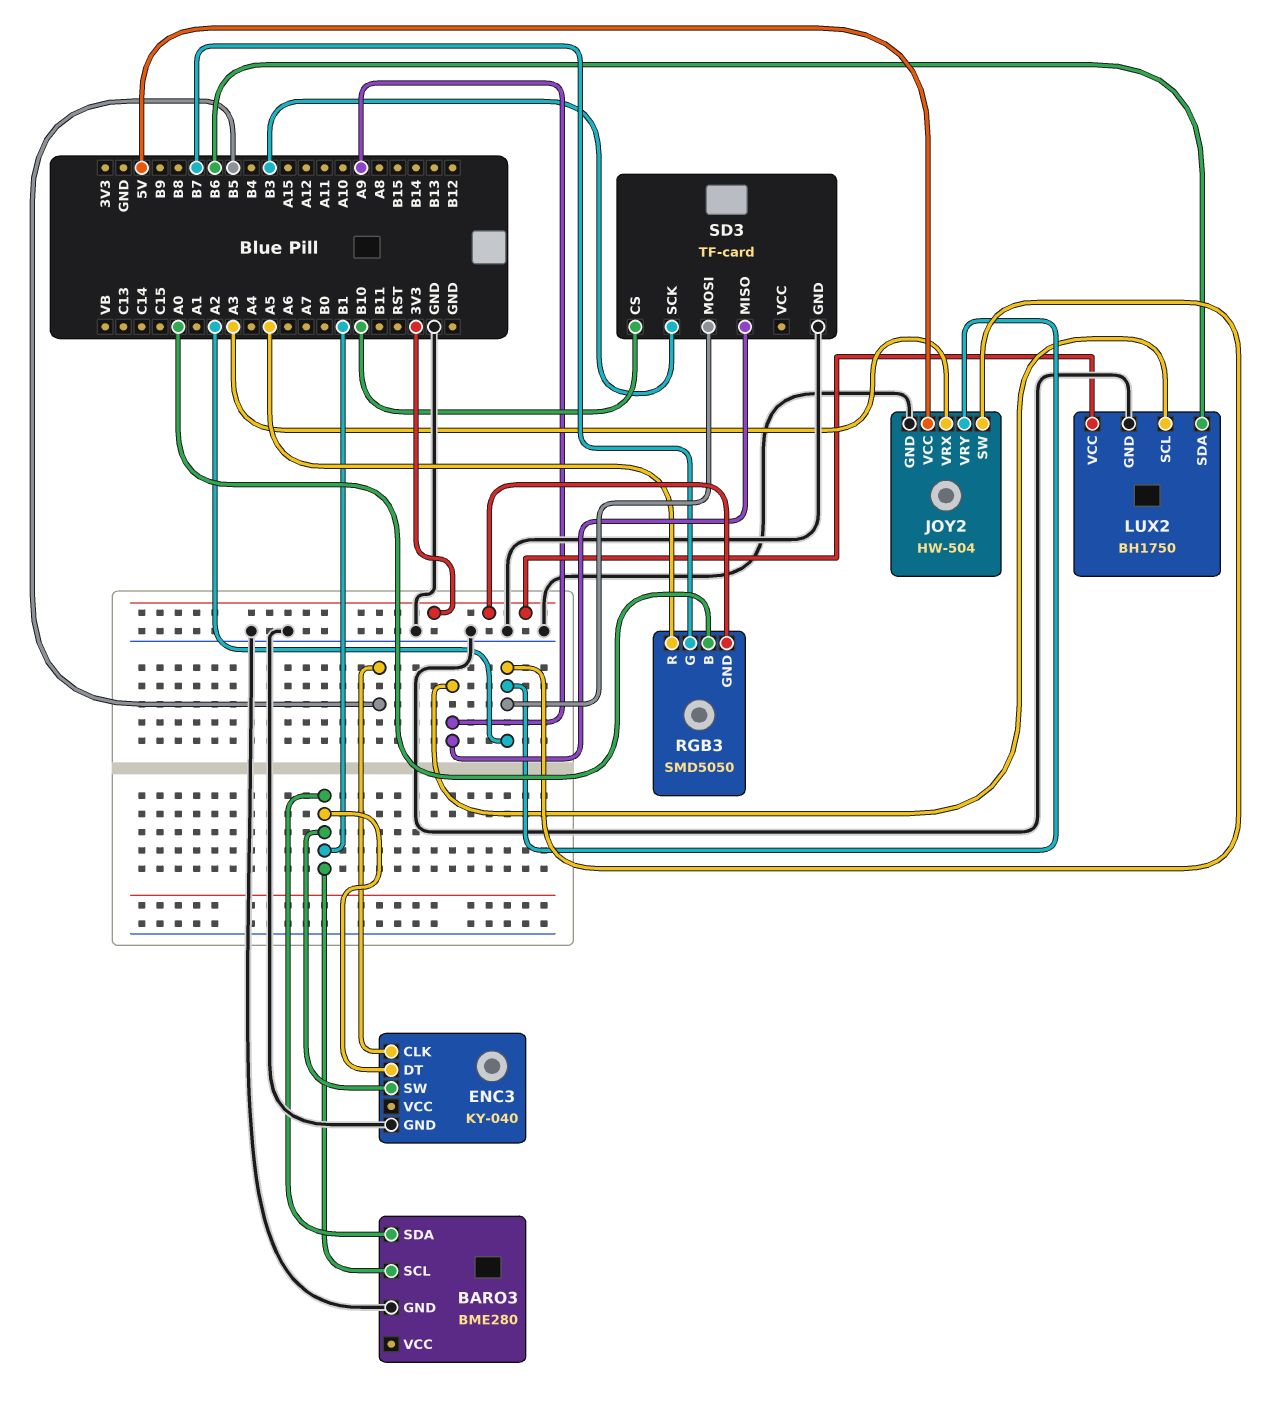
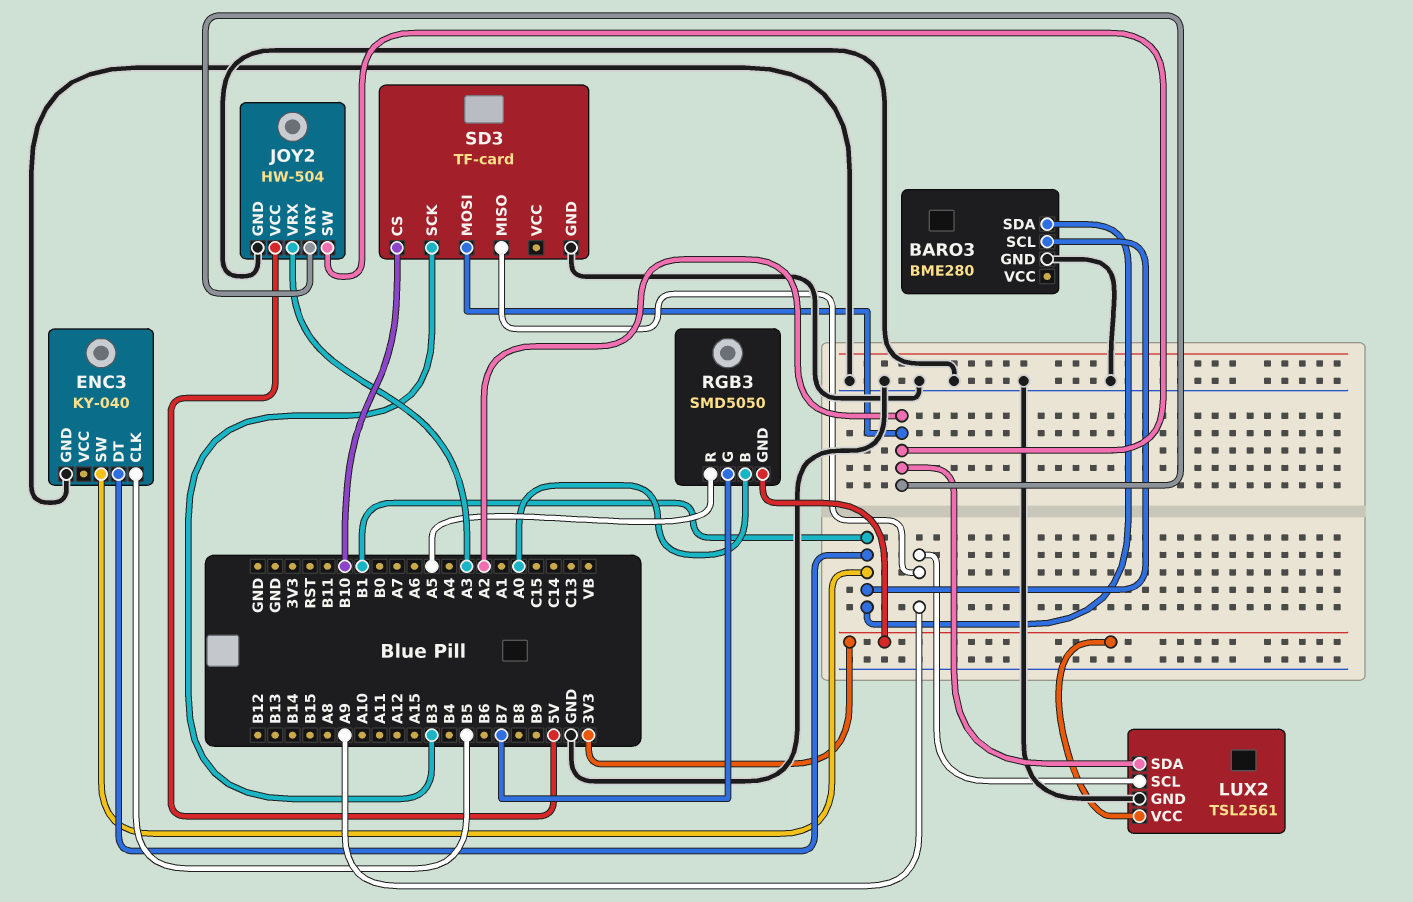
LUX2: BH1750 -> TSL2561
LUX2 pin SDA: B6 -> A2

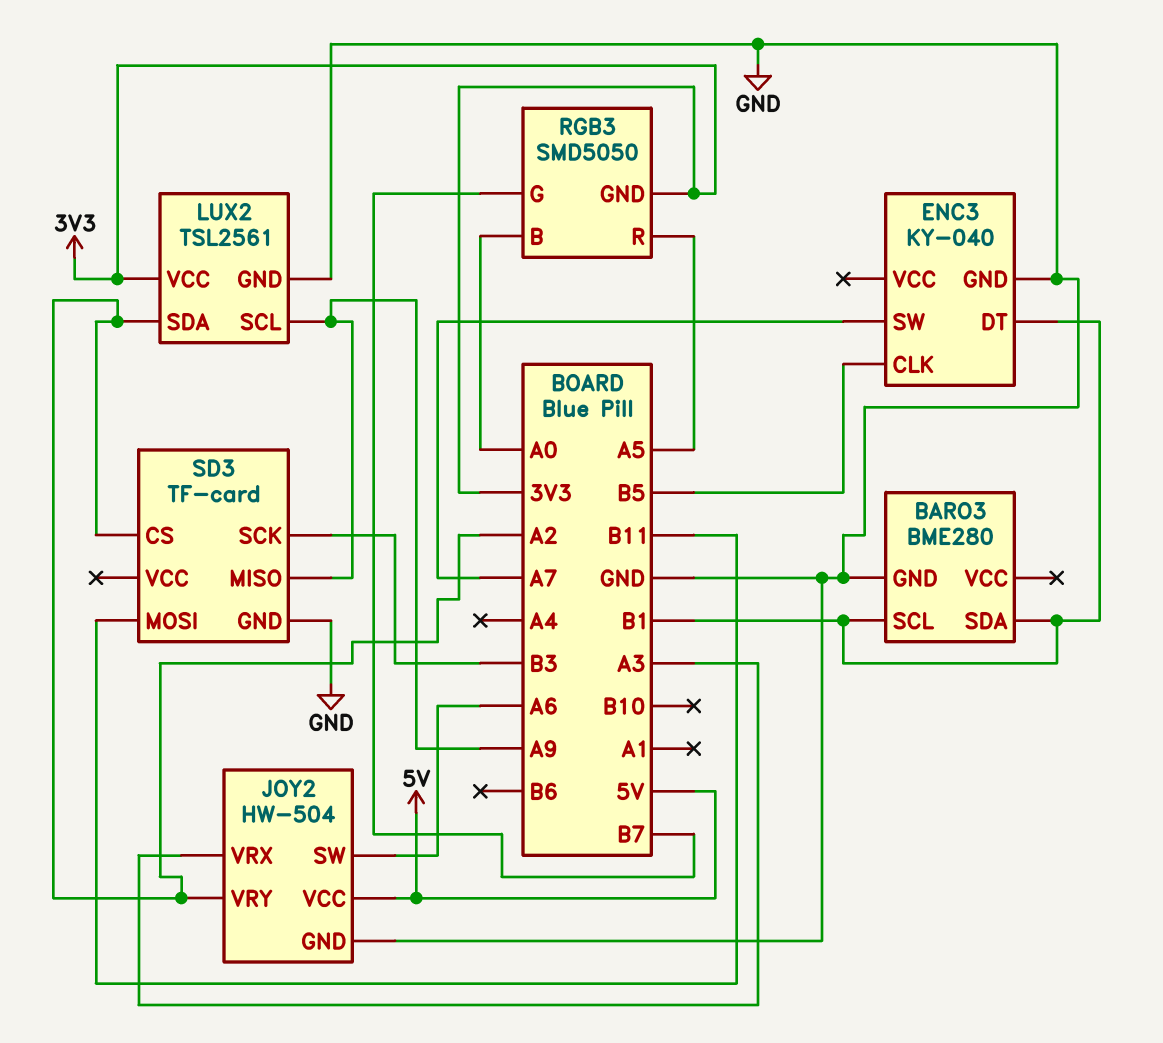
ENC3 pin SW: B1 -> A7
JOY2 pin SW: A2 -> A6
SD3 pin CS: B10 -> A2
SD3 pin MOSI: A2 -> B11

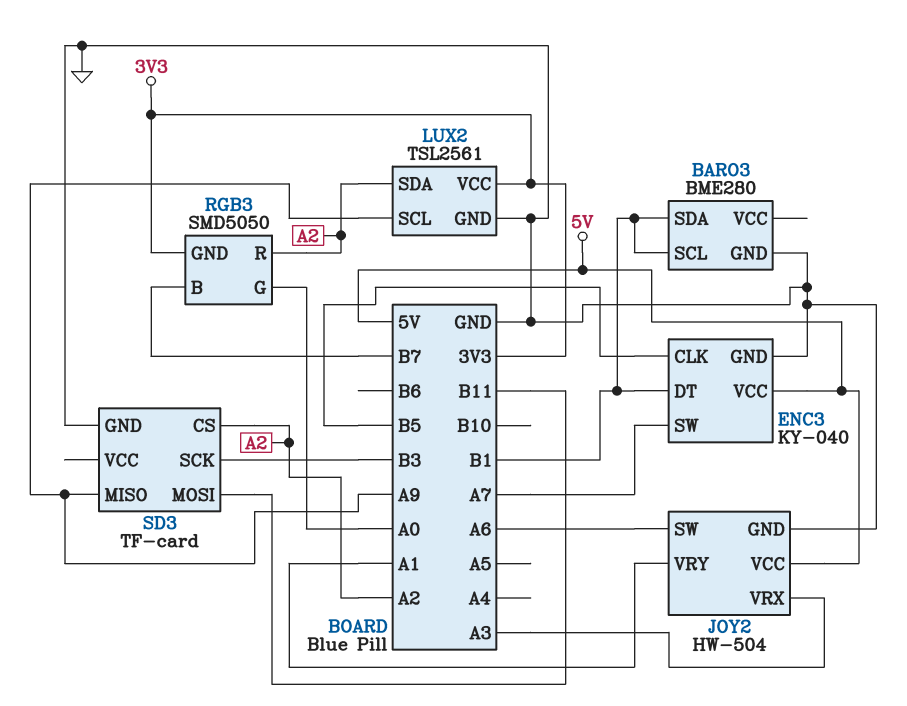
ENC3 pin VCC: none -> 5V
JOY2 pin VRY: A2 -> A1
RGB3 pin B: A0 -> B7
RGB3 pin G: B7 -> A0
RGB3 pin R: A5 -> A2

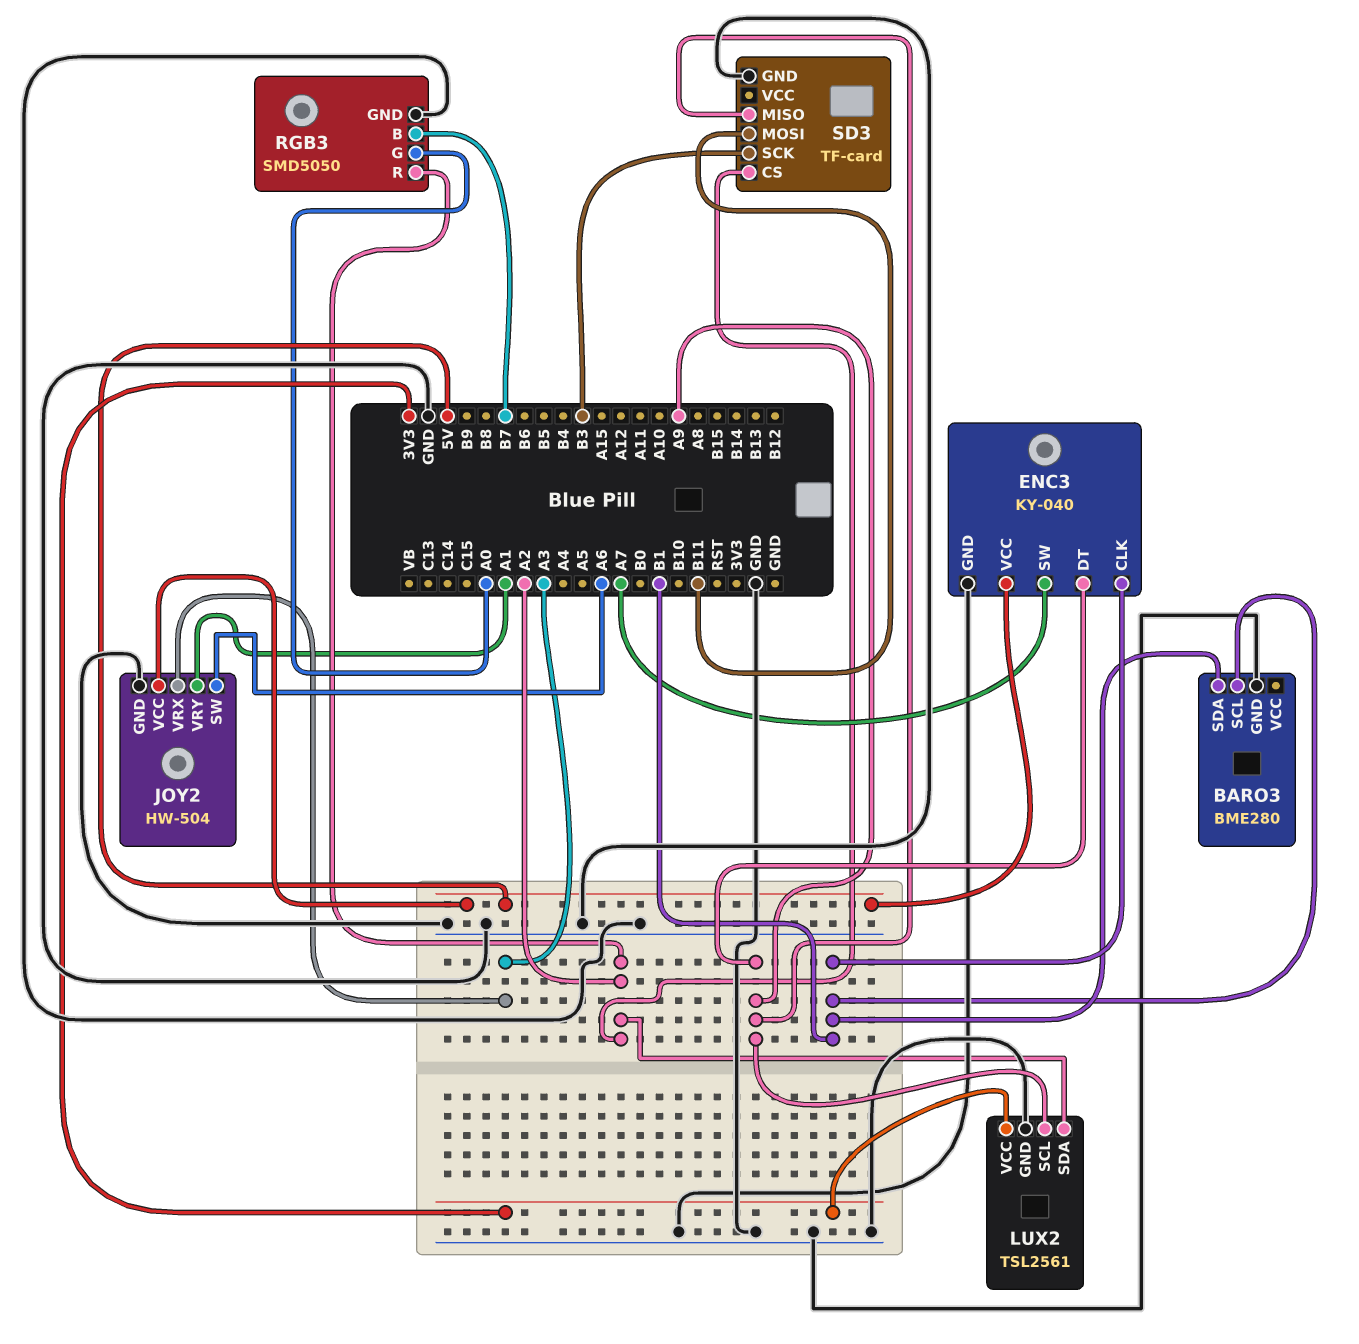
ENC3 pin CLK: B5 -> B1
ENC3 pin DT: B1 -> A9
RGB3 pin GND: 3V3 -> GND

